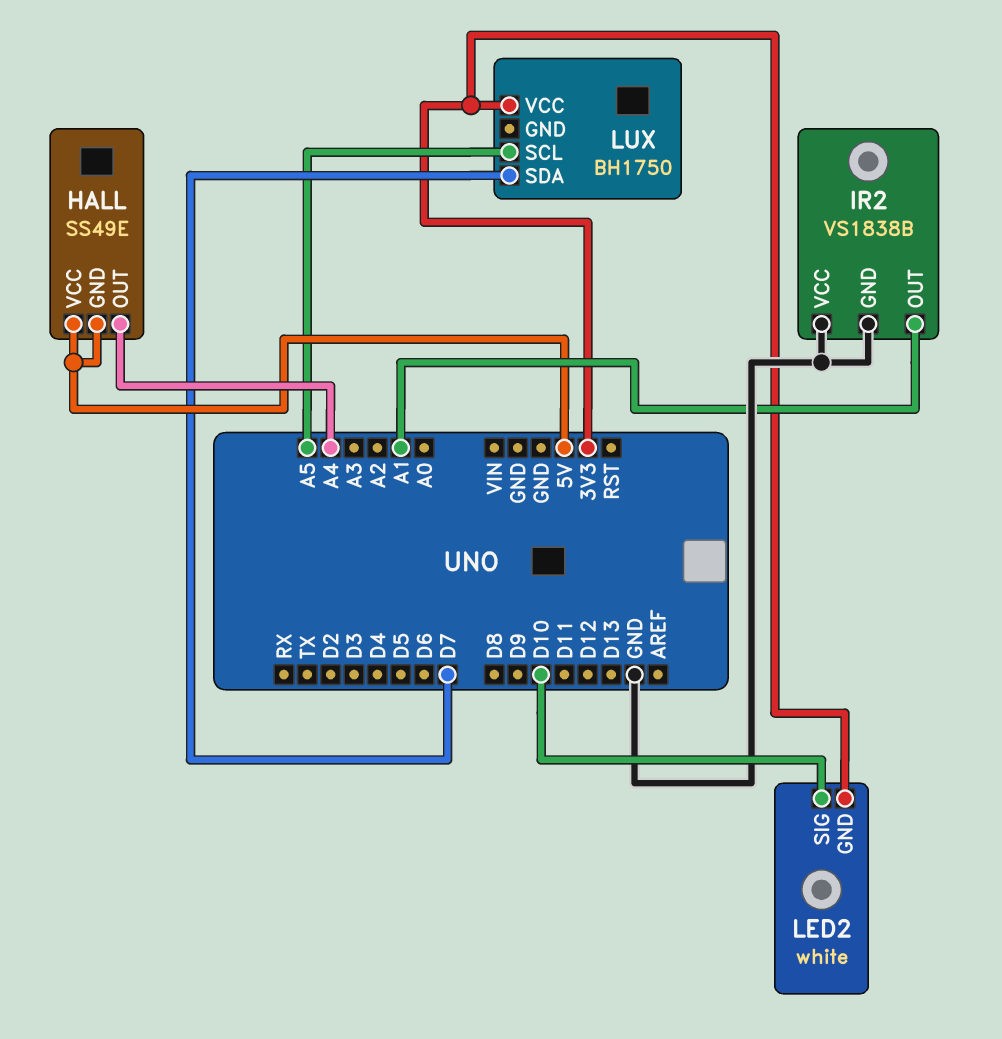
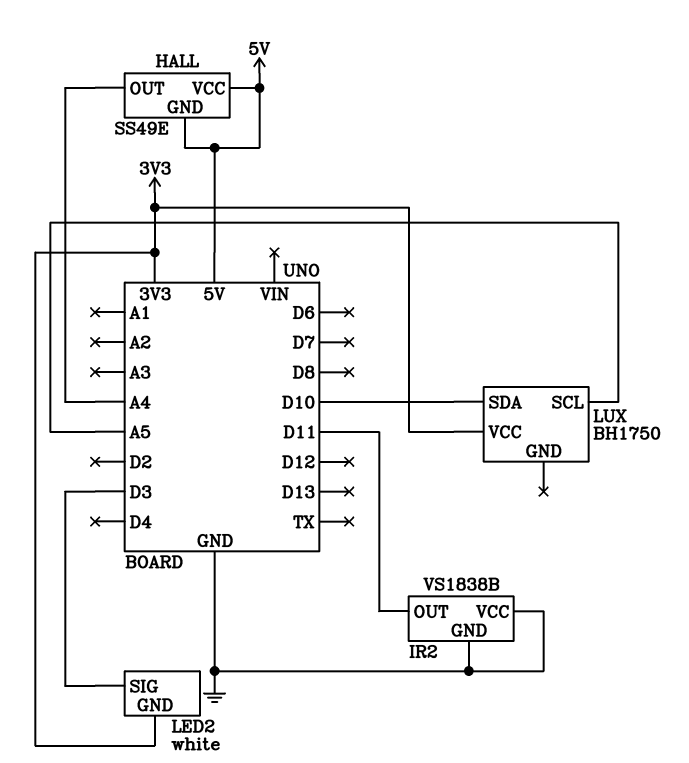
IR2 pin OUT: A1 -> D11
LED2 pin SIG: D10 -> D3
LUX pin SDA: D7 -> D10

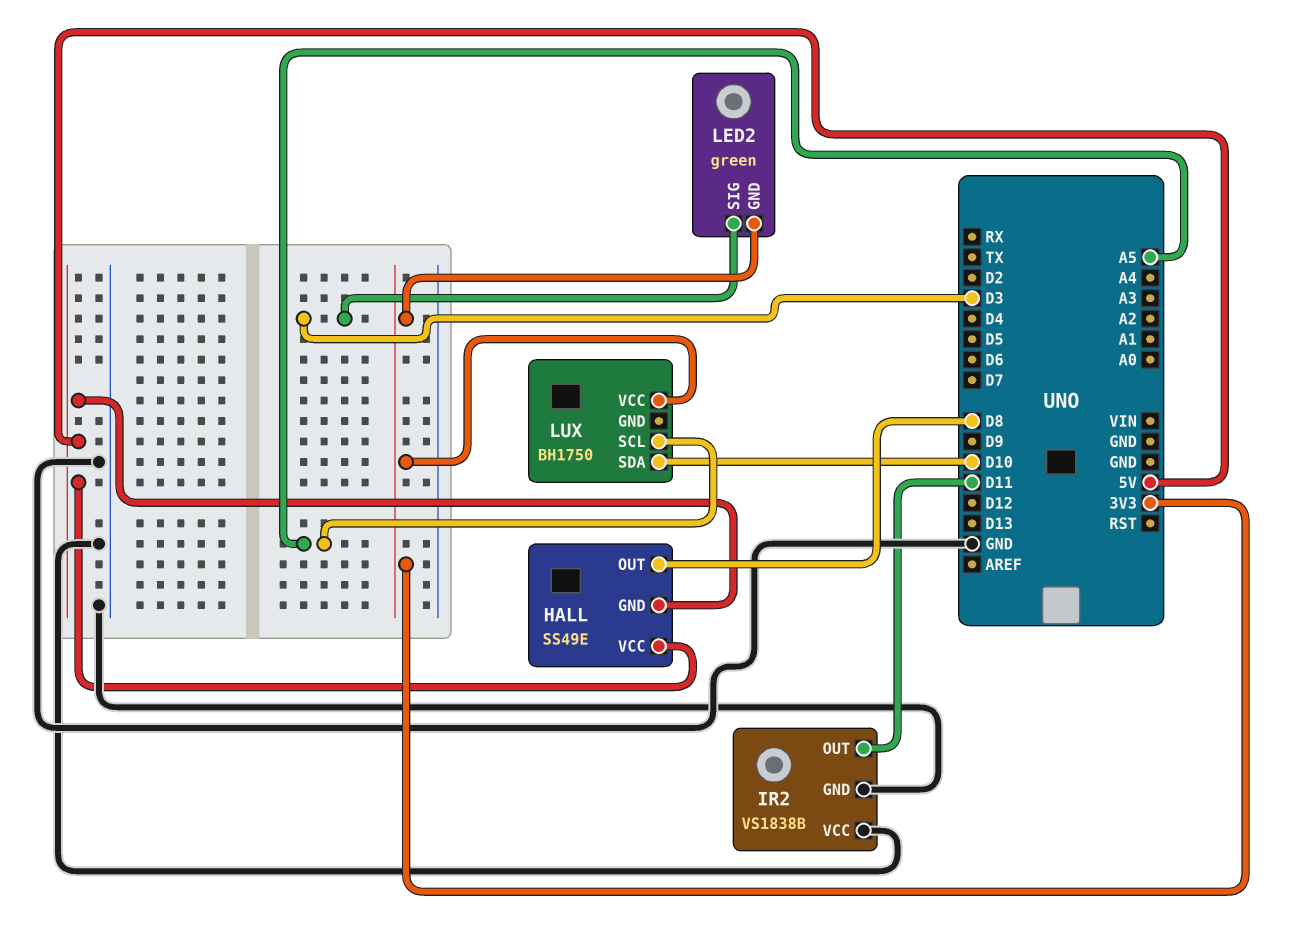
HALL pin OUT: A4 -> D8
LED2: white -> green

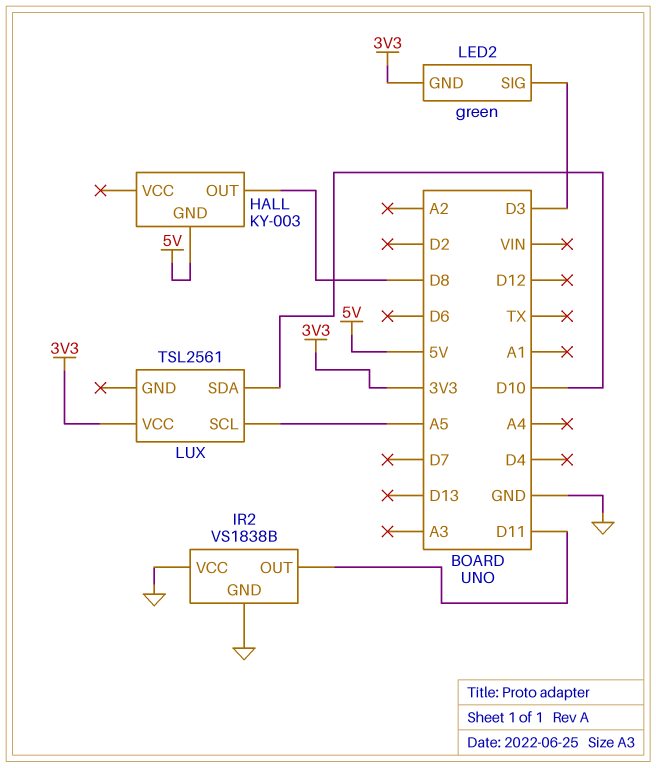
HALL: SS49E -> KY-003
HALL pin VCC: 5V -> none
LUX: BH1750 -> TSL2561

